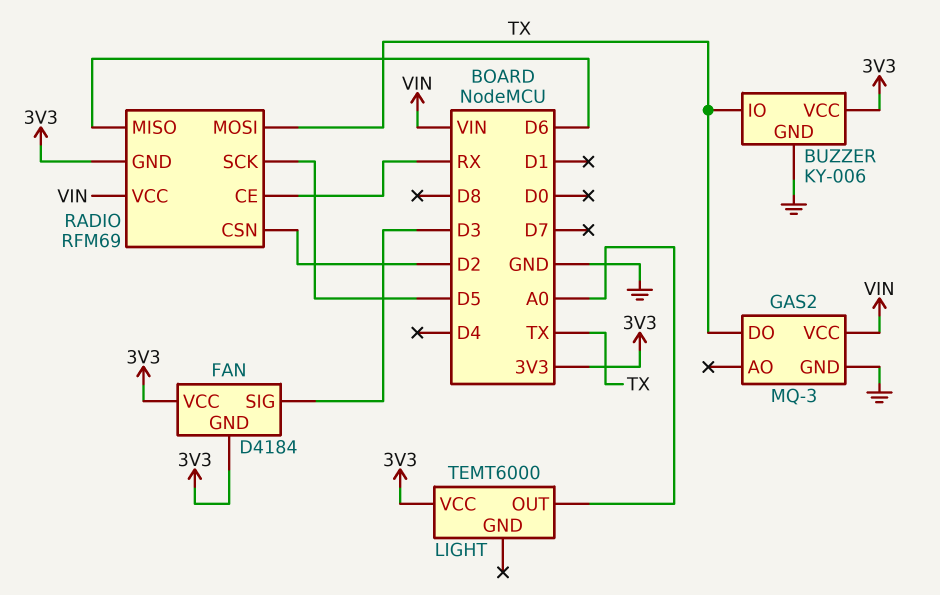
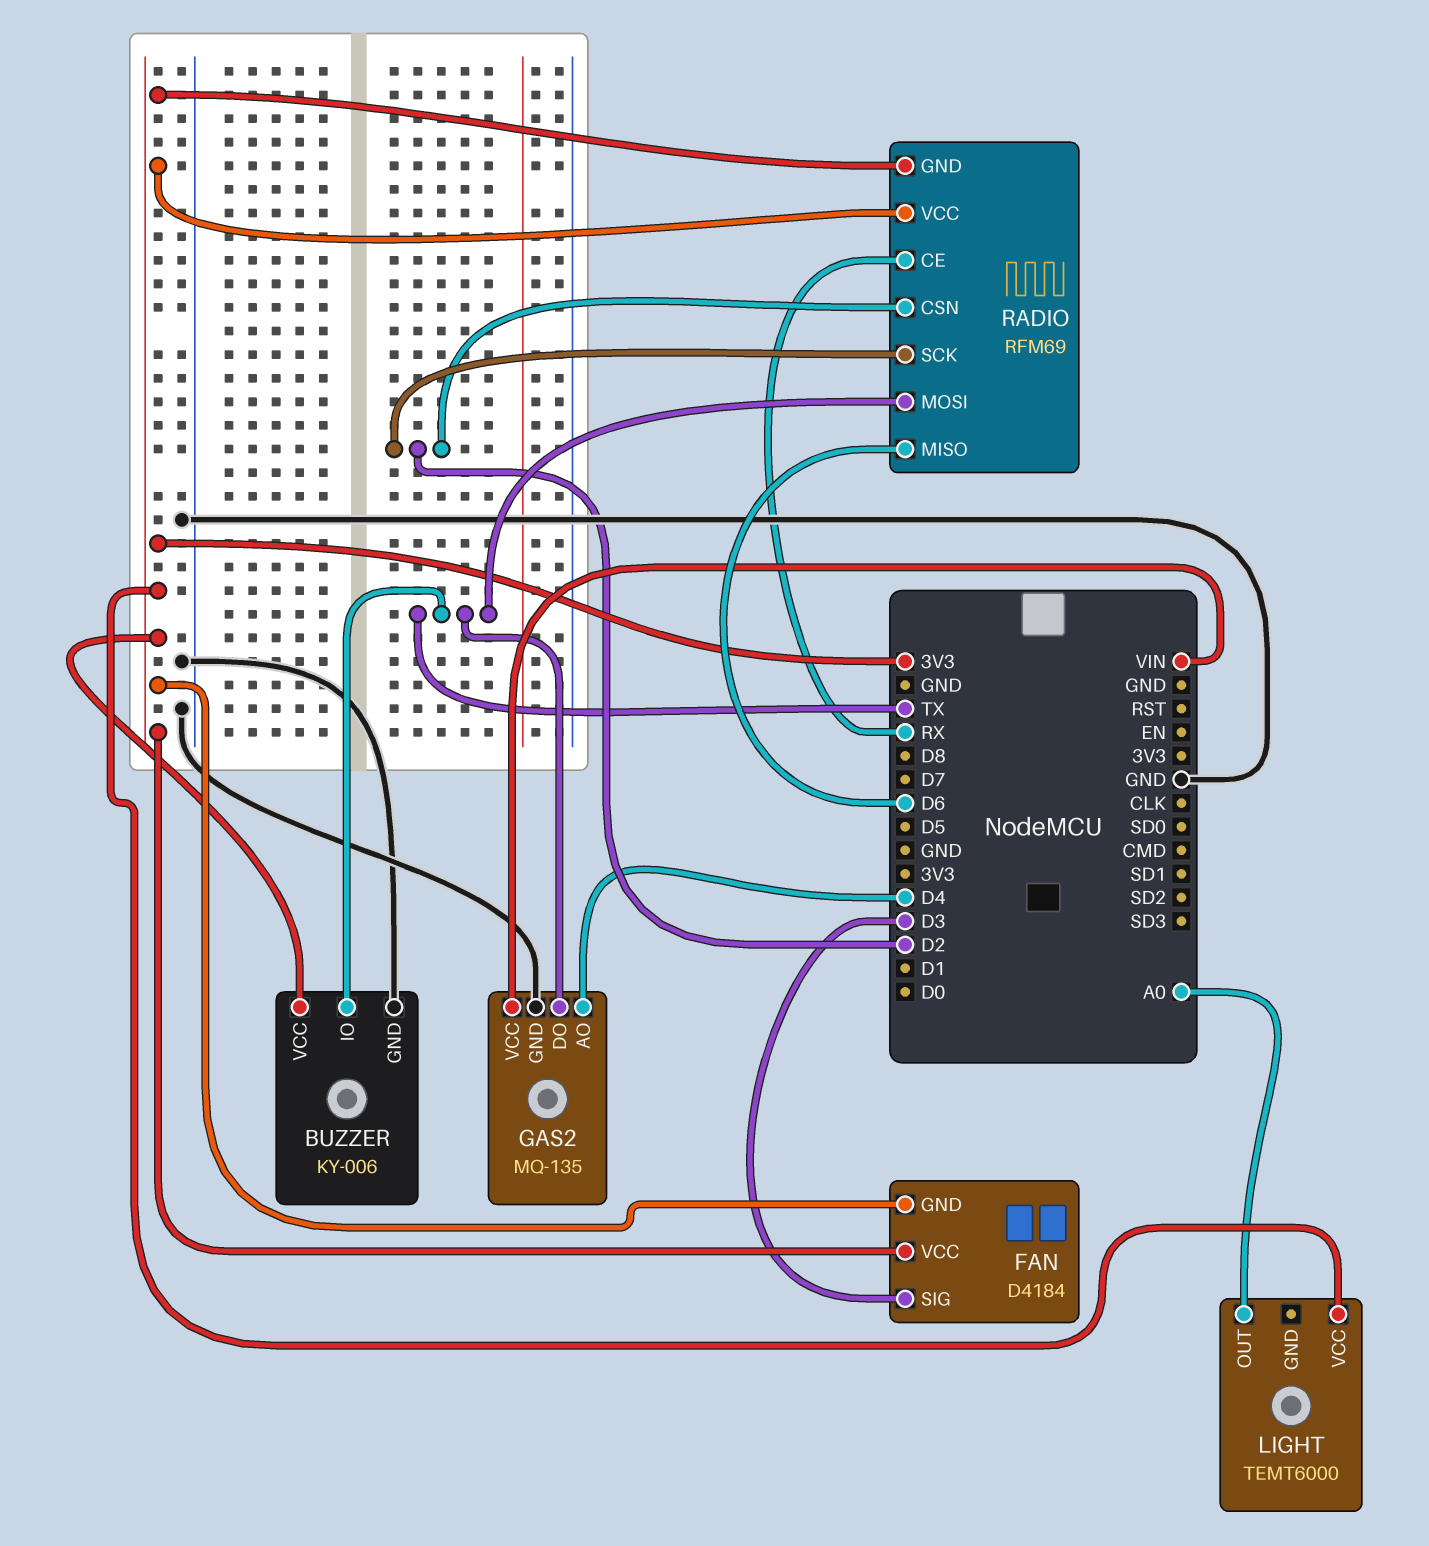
GAS2: MQ-3 -> MQ-135
GAS2 pin AO: none -> D4
RADIO pin SCK: D5 -> D2
RADIO pin VCC: VIN -> 3V3

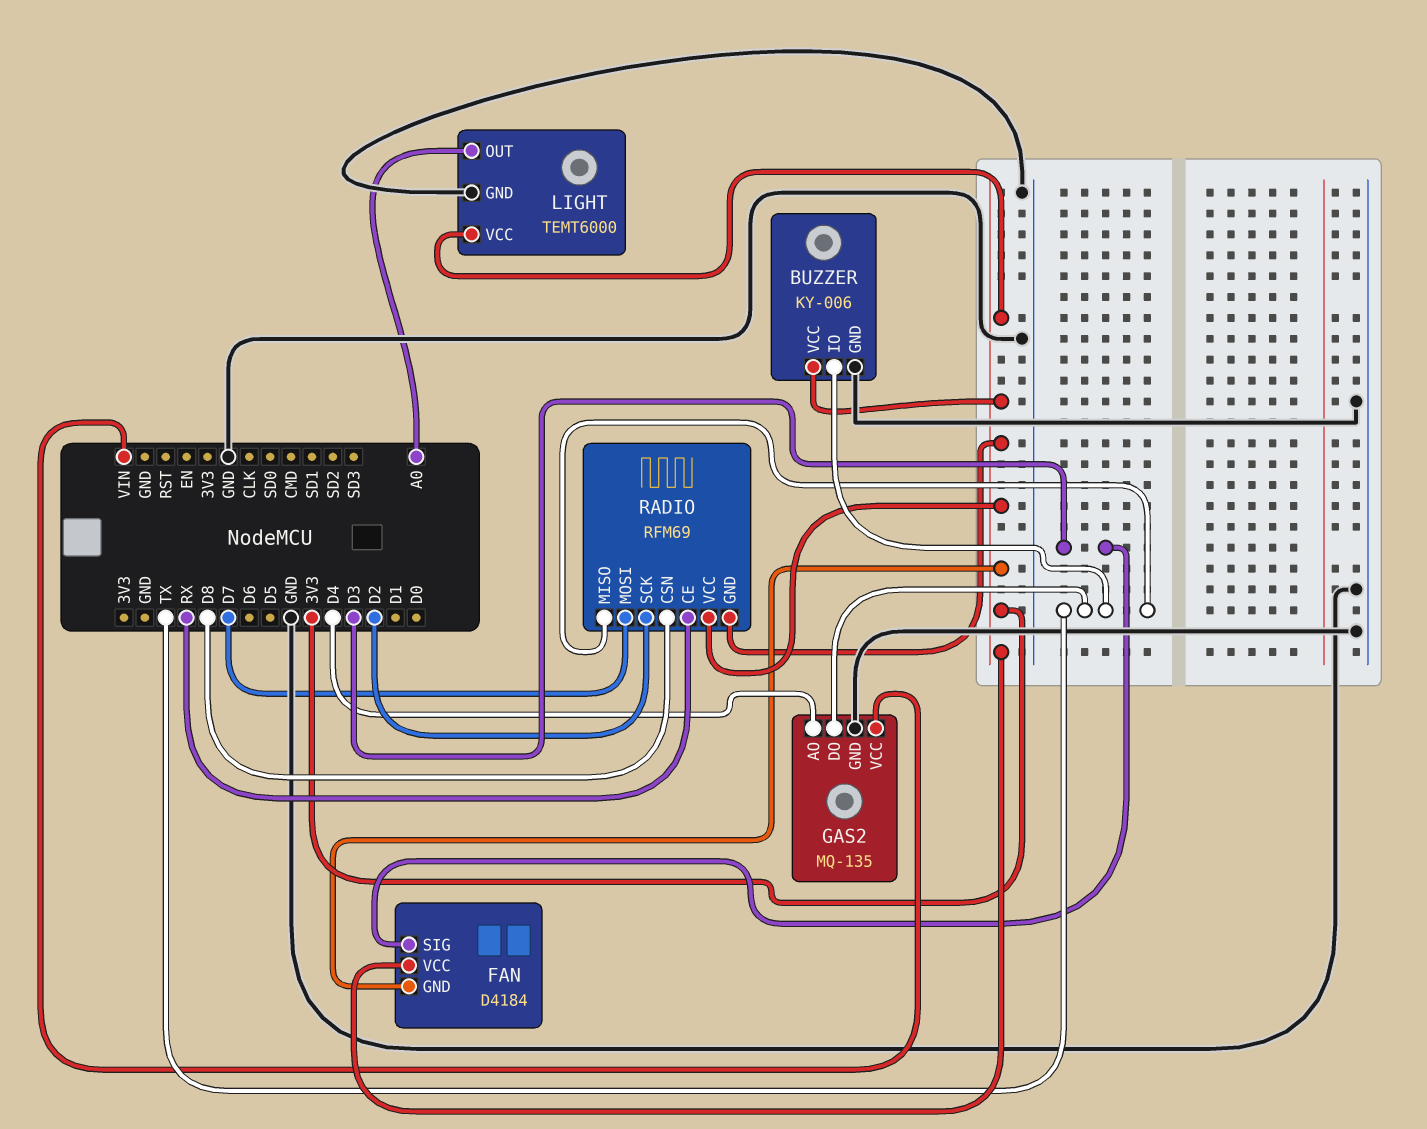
LIGHT pin GND: none -> GND
RADIO pin CSN: D2 -> D8
RADIO pin MISO: D6 -> TX
RADIO pin MOSI: TX -> D7

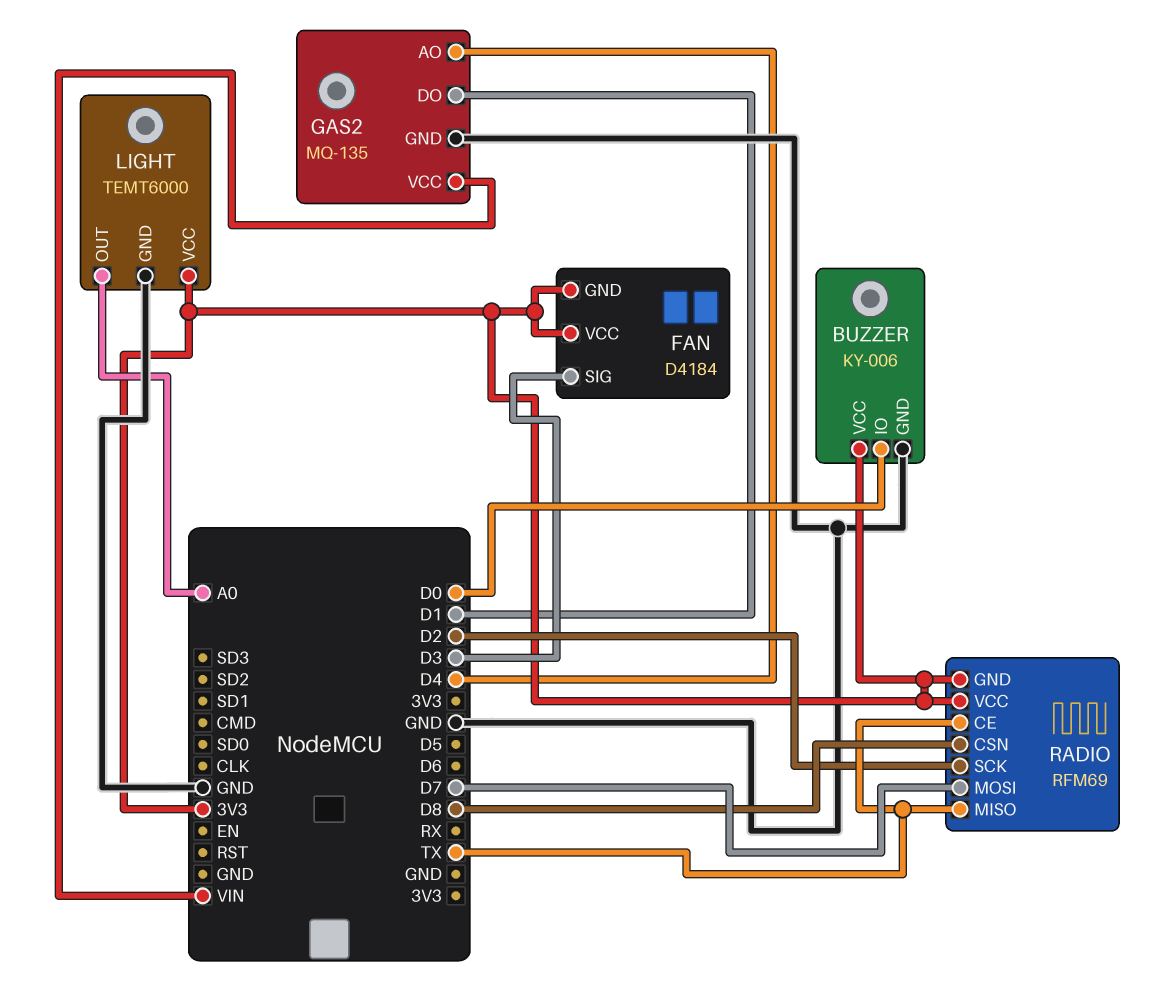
BUZZER pin IO: TX -> D0
GAS2 pin DO: TX -> D1
RADIO pin CE: RX -> TX

